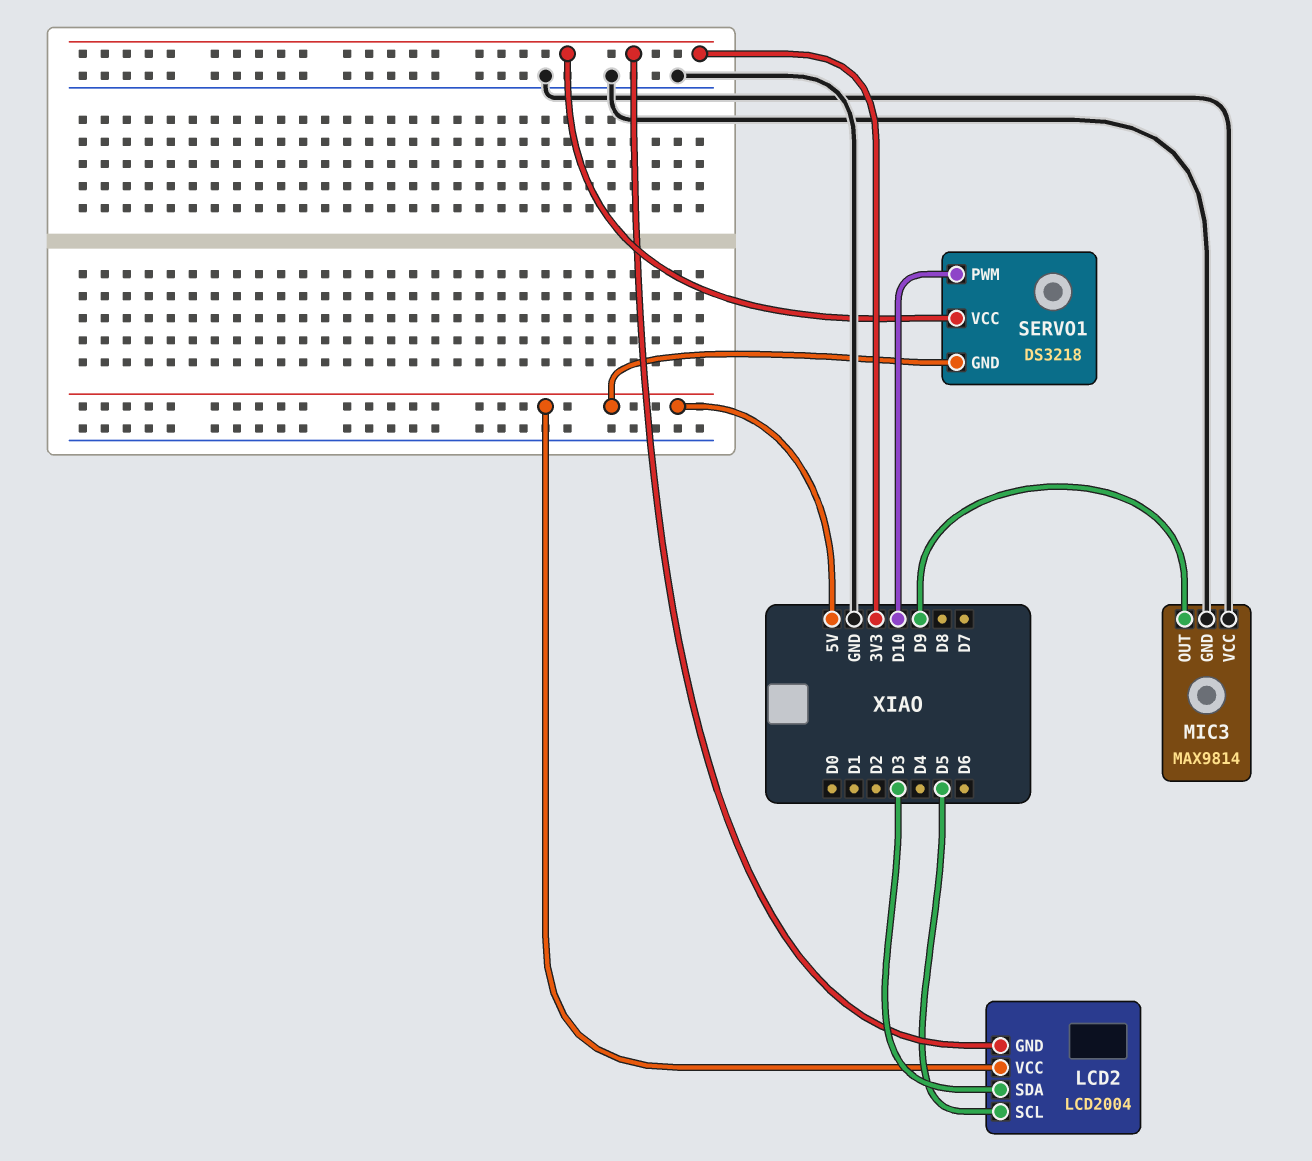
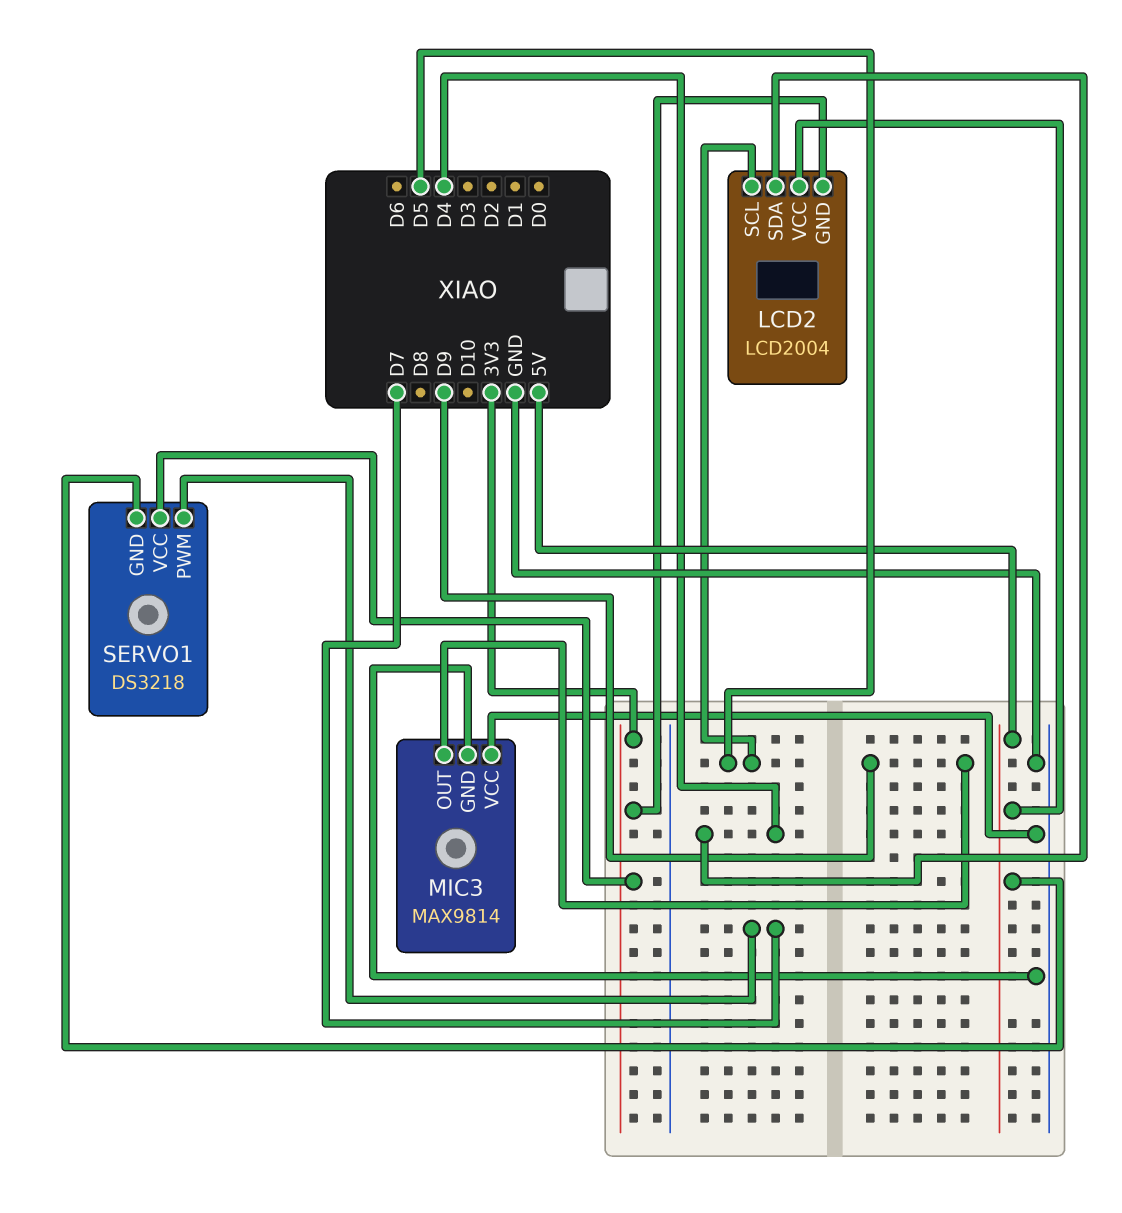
LCD2 pin SDA: D3 -> D4
SERVO1 pin PWM: D10 -> D7

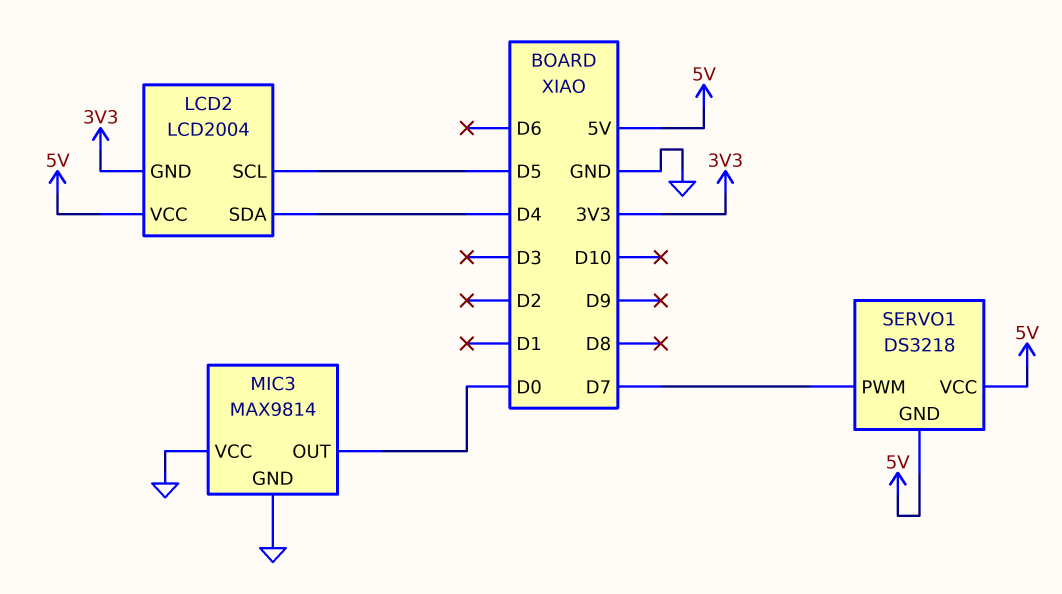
MIC3 pin OUT: D9 -> D0
SERVO1 pin VCC: 3V3 -> 5V

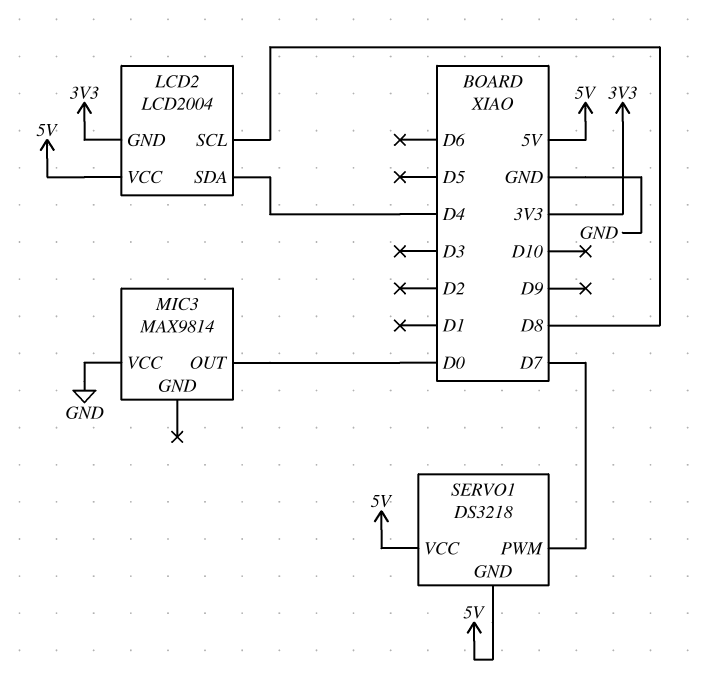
LCD2 pin SCL: D5 -> D8
MIC3 pin GND: GND -> none

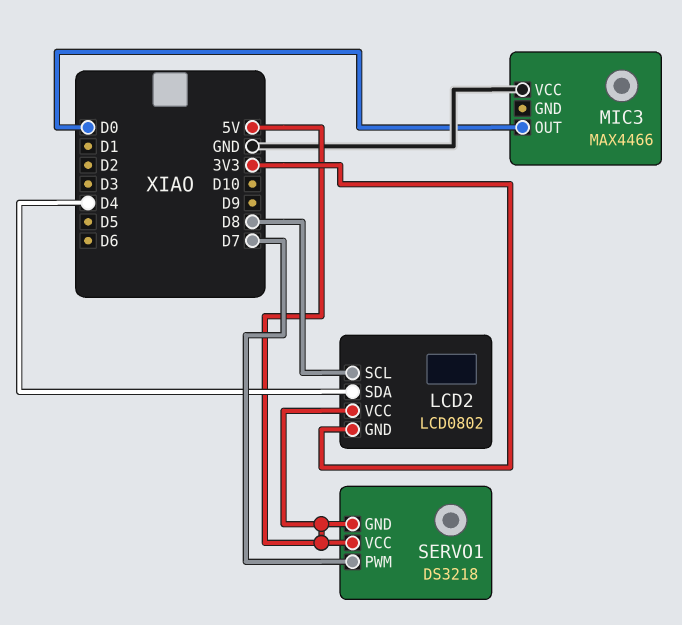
LCD2: LCD2004 -> LCD0802
MIC3: MAX9814 -> MAX4466

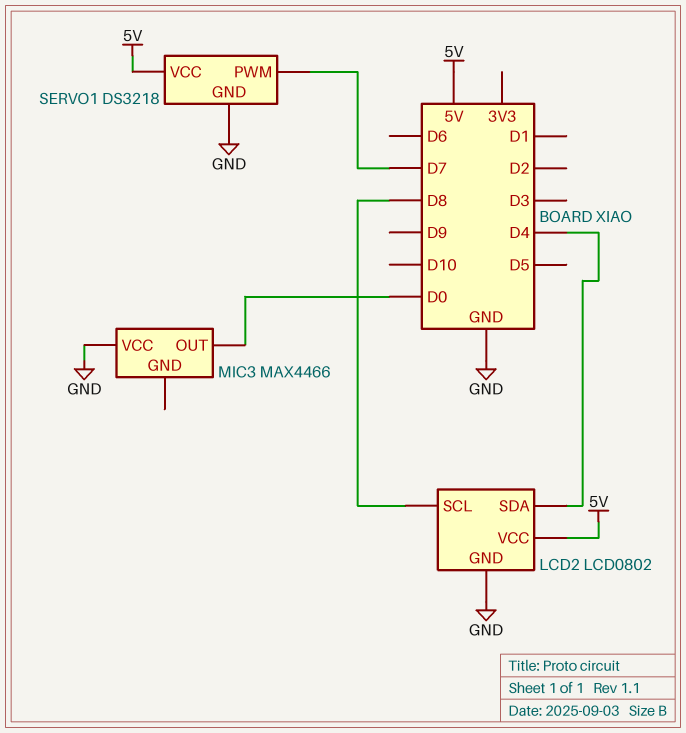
LCD2 pin GND: 3V3 -> GND
SERVO1 pin GND: 5V -> GND

